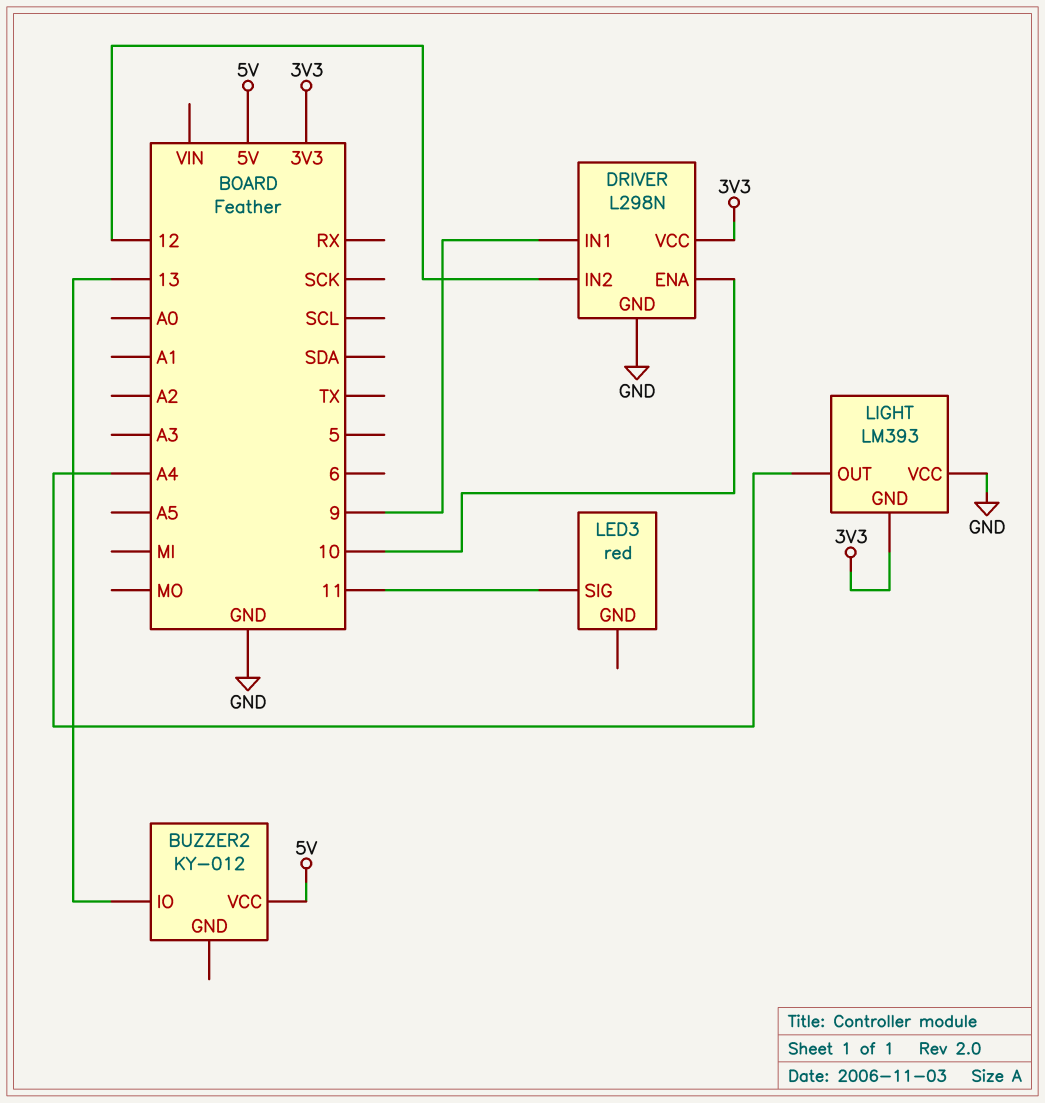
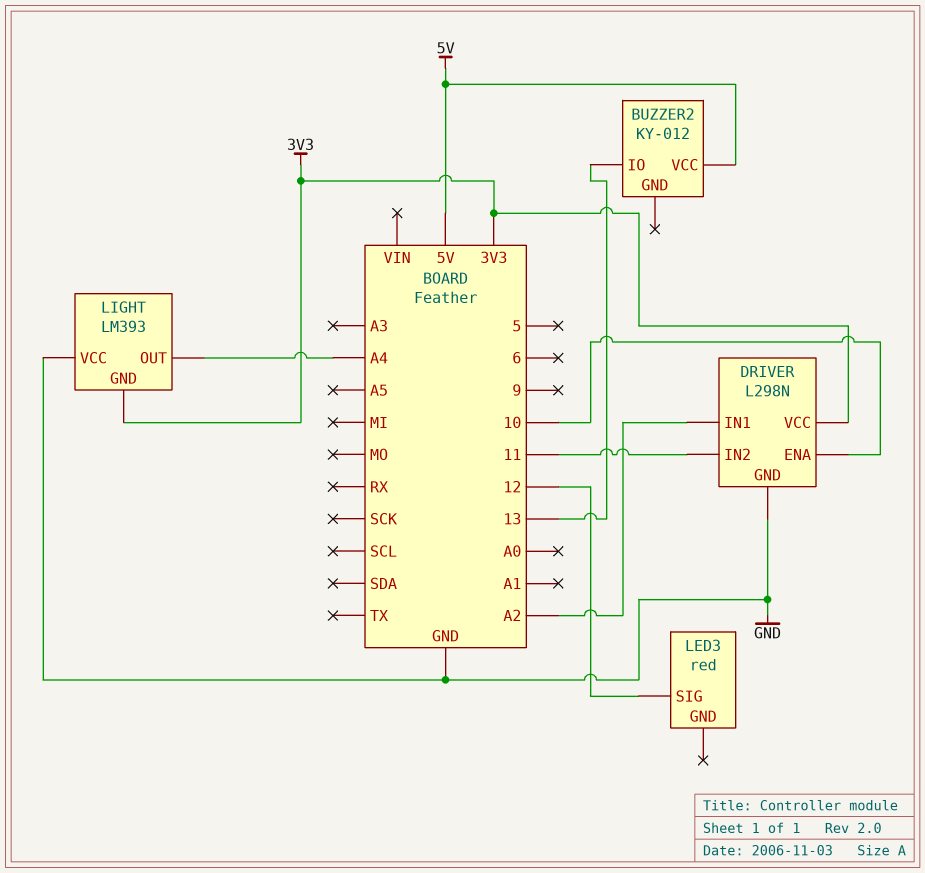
DRIVER pin IN1: 9 -> A2
DRIVER pin IN2: 12 -> 11
LED3 pin SIG: 11 -> 12

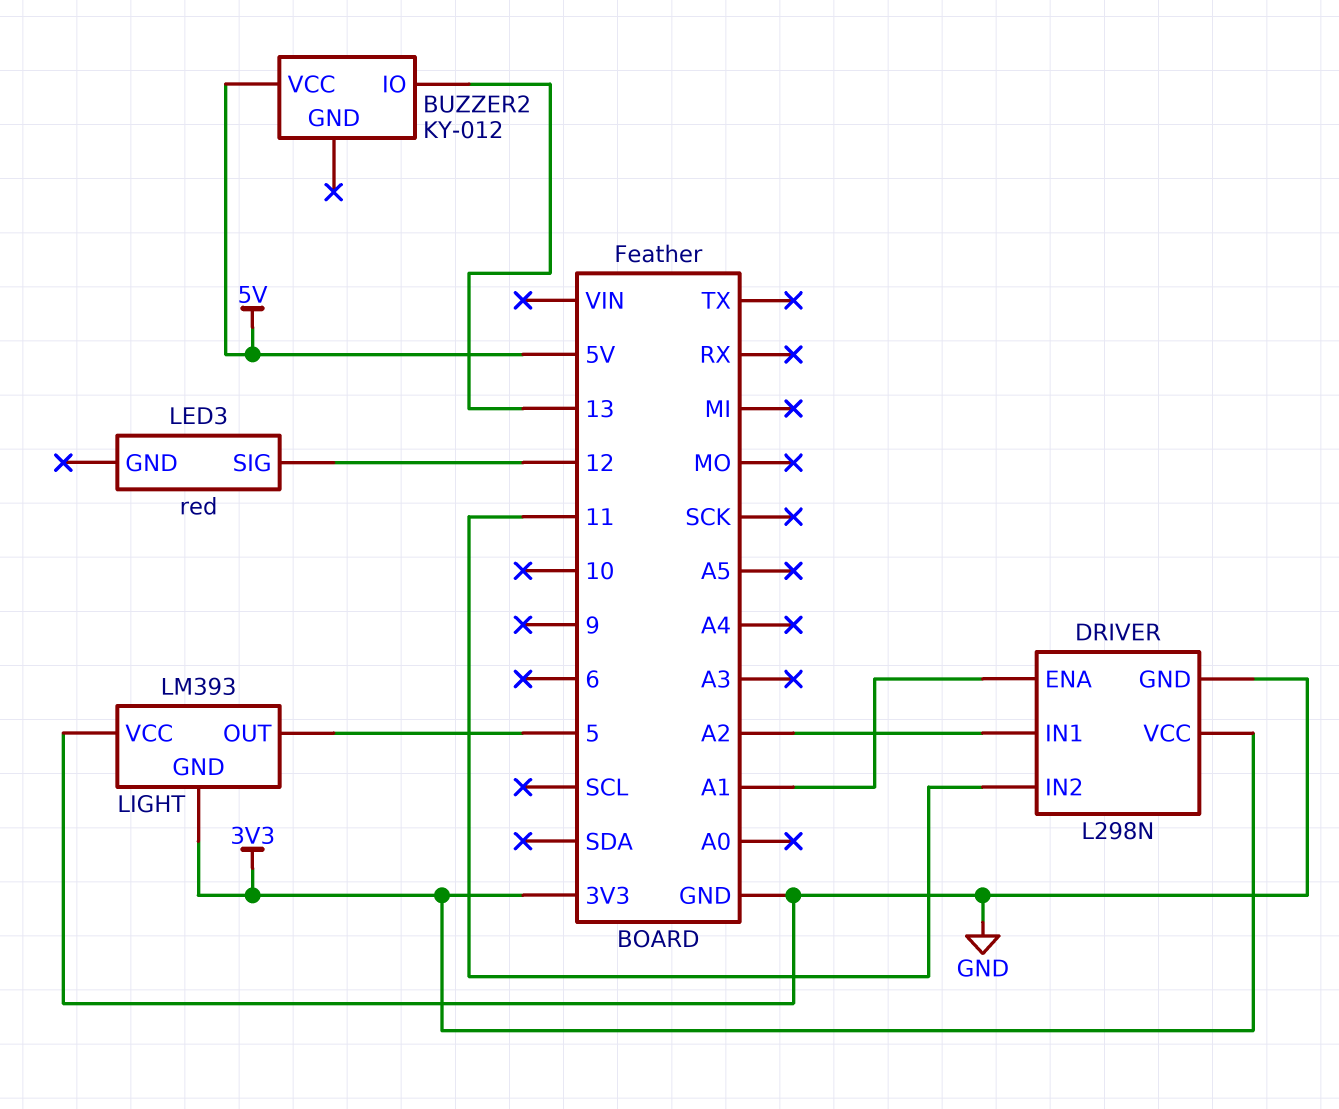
DRIVER pin ENA: 10 -> A1
LIGHT pin OUT: A4 -> 5

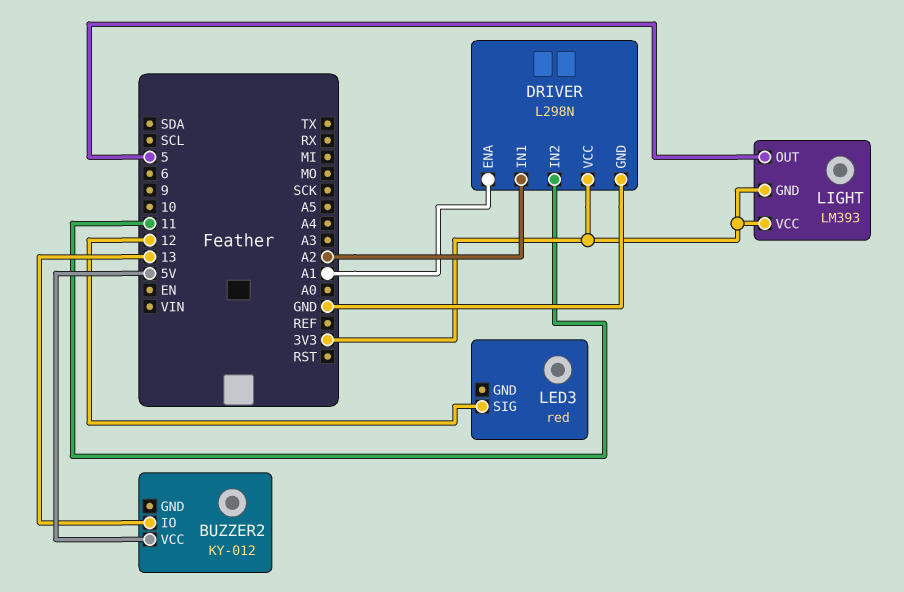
LIGHT pin VCC: GND -> 3V3

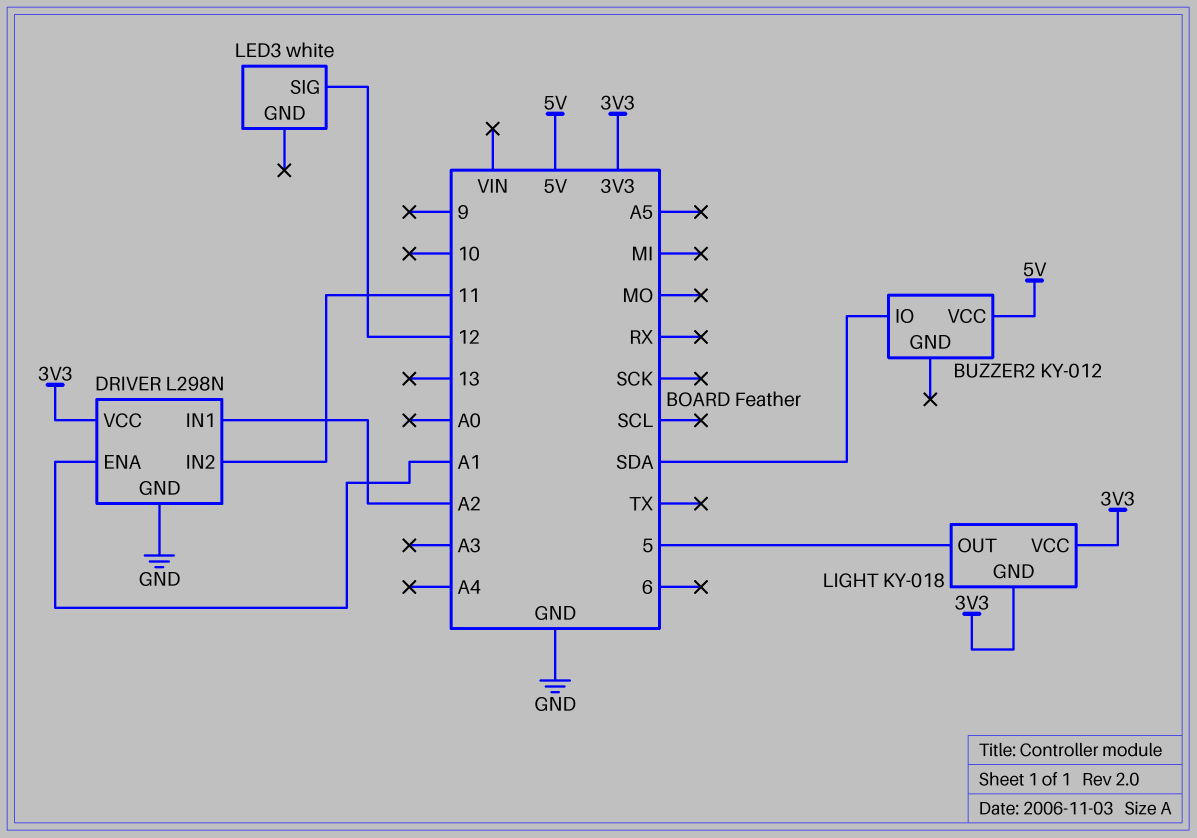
BUZZER2 pin IO: 13 -> SDA
LED3: red -> white
LIGHT: LM393 -> KY-018

